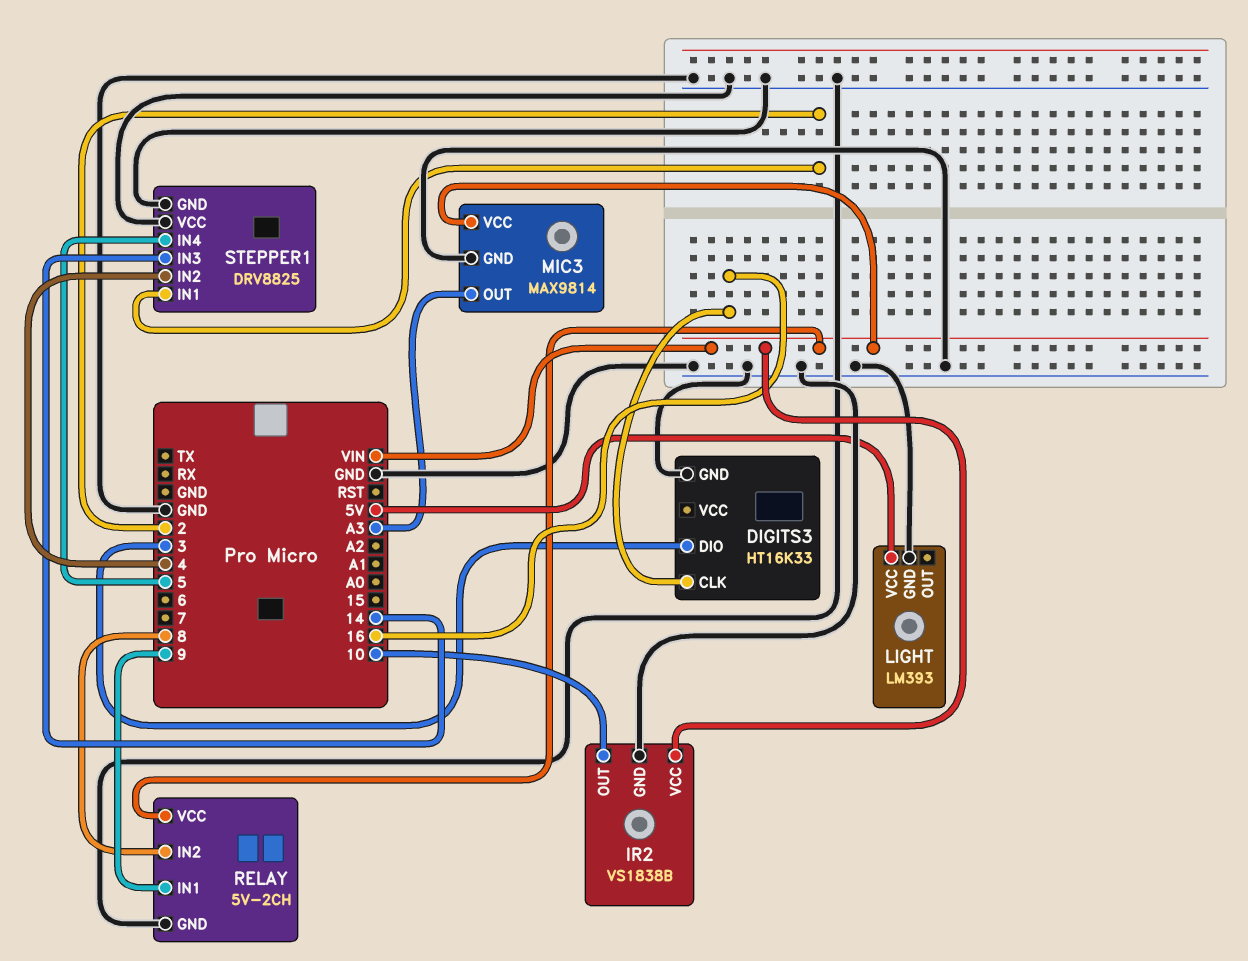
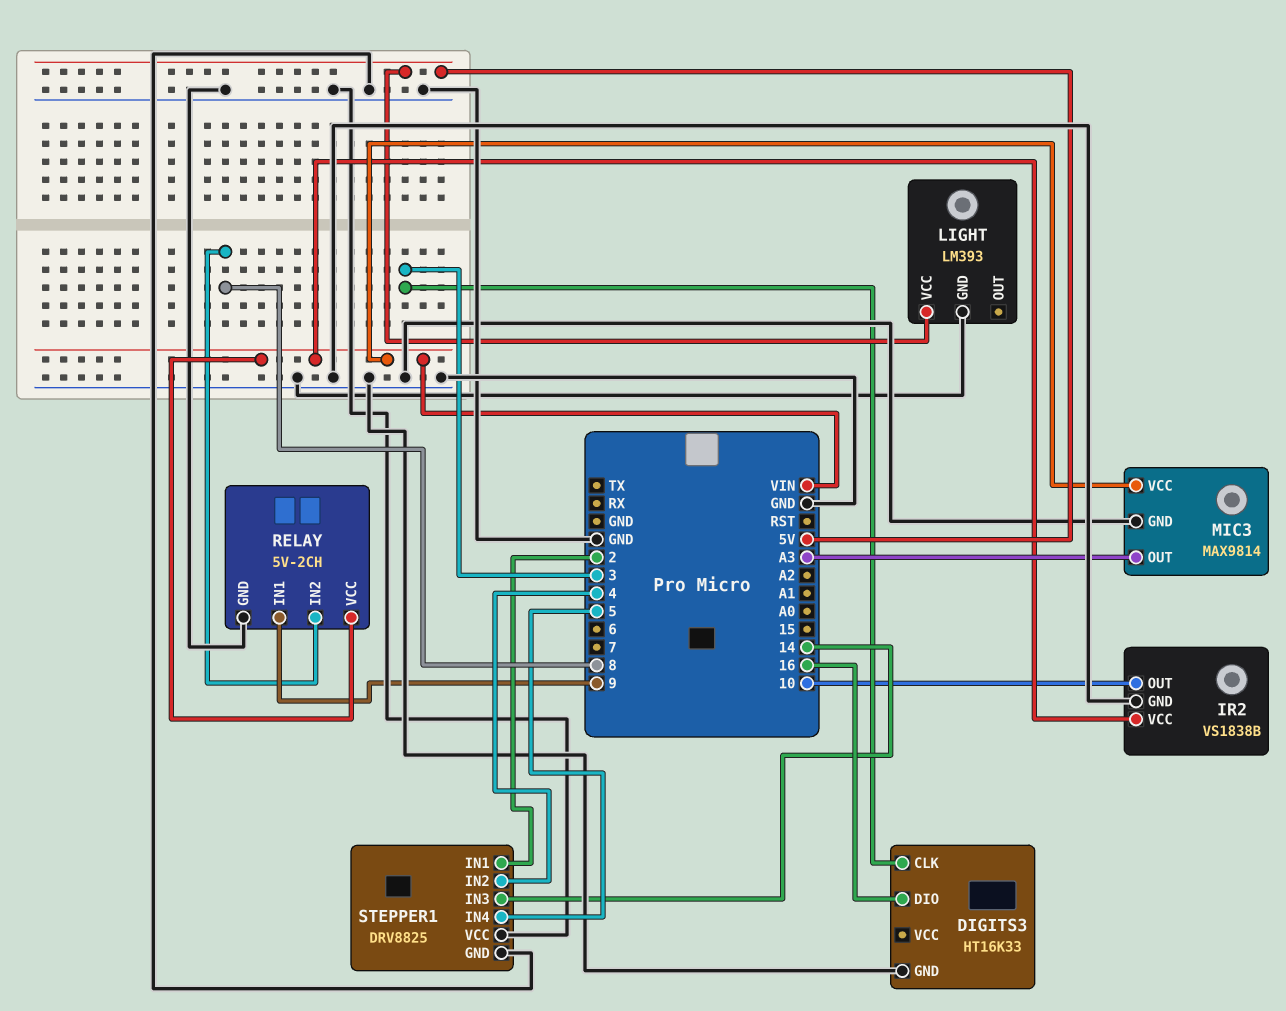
DIGITS3 pin CLK: 16 -> 3
DIGITS3 pin DIO: 3 -> 16

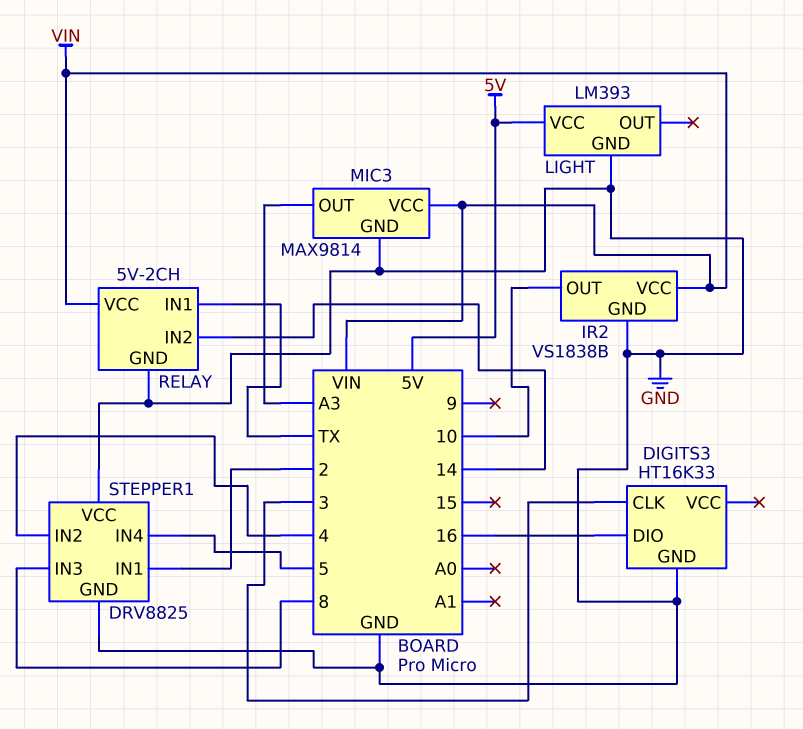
RELAY pin IN1: 9 -> TX
RELAY pin IN2: 8 -> 14
STEPPER1 pin IN3: 14 -> 8

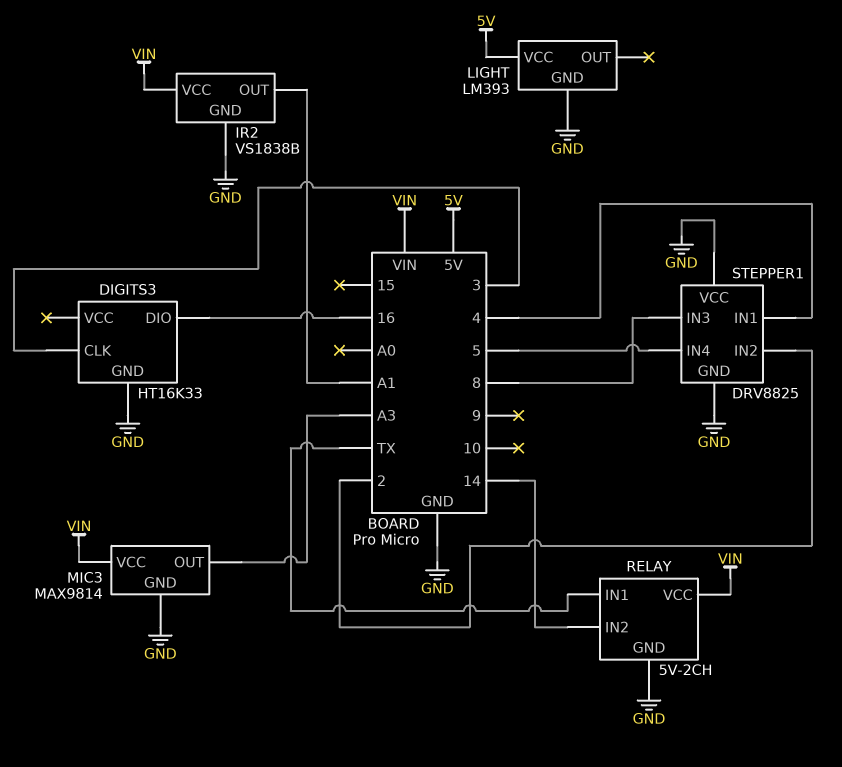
IR2 pin OUT: 10 -> A1
STEPPER1 pin IN1: 2 -> 4
STEPPER1 pin IN2: 4 -> 2

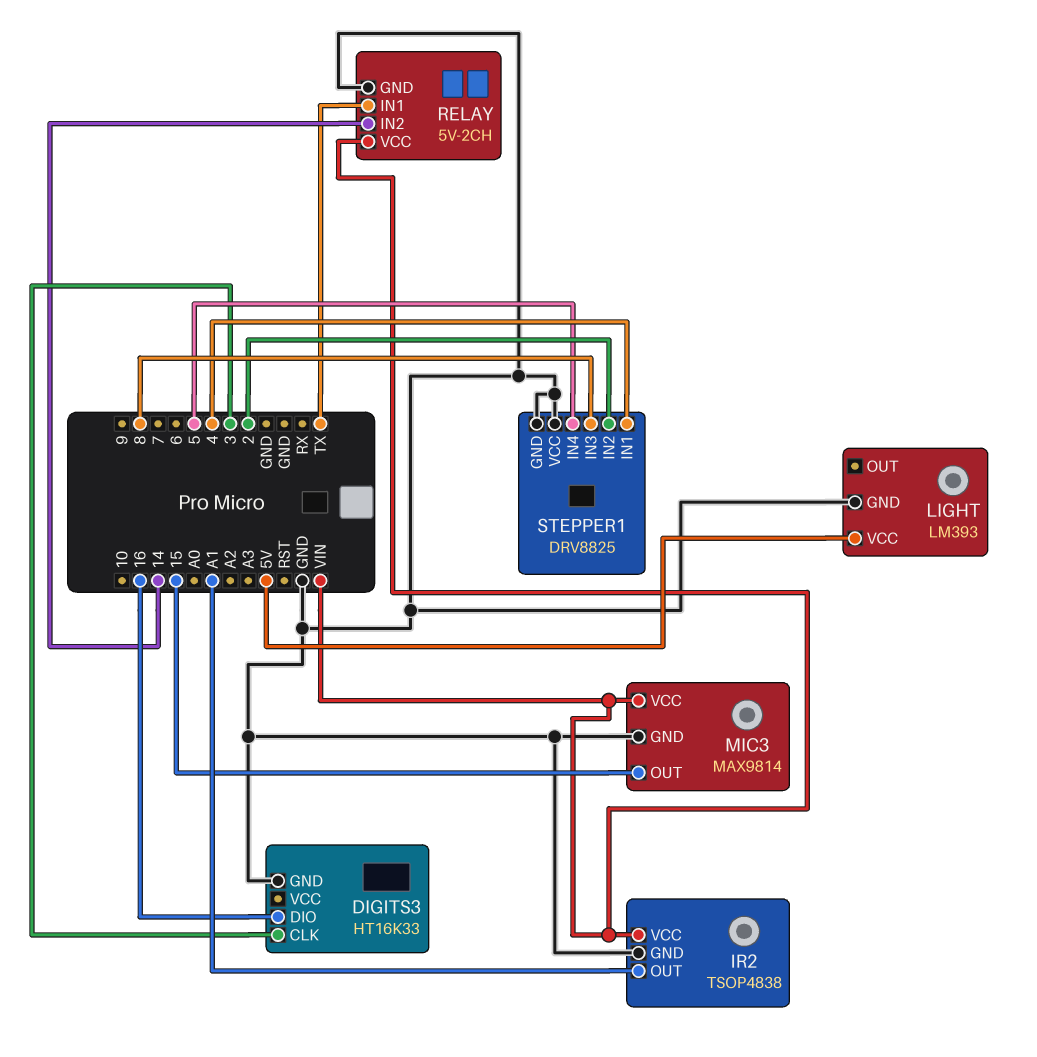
IR2: VS1838B -> TSOP4838
MIC3 pin OUT: A3 -> 15

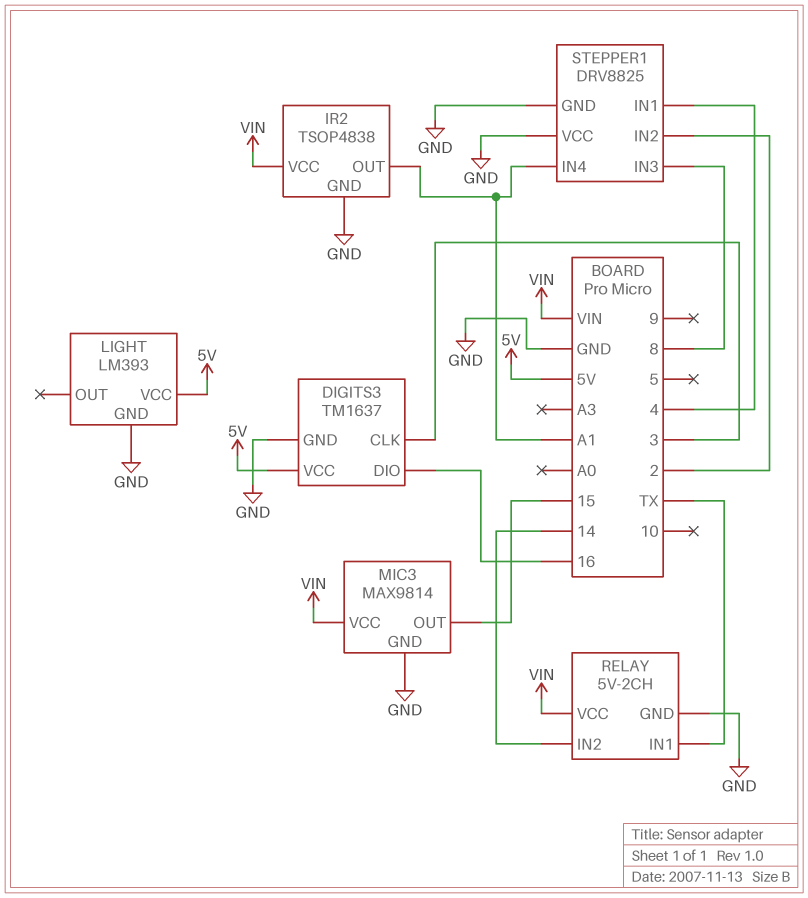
DIGITS3: HT16K33 -> TM1637
DIGITS3 pin VCC: none -> 5V
STEPPER1 pin IN4: 5 -> A1

